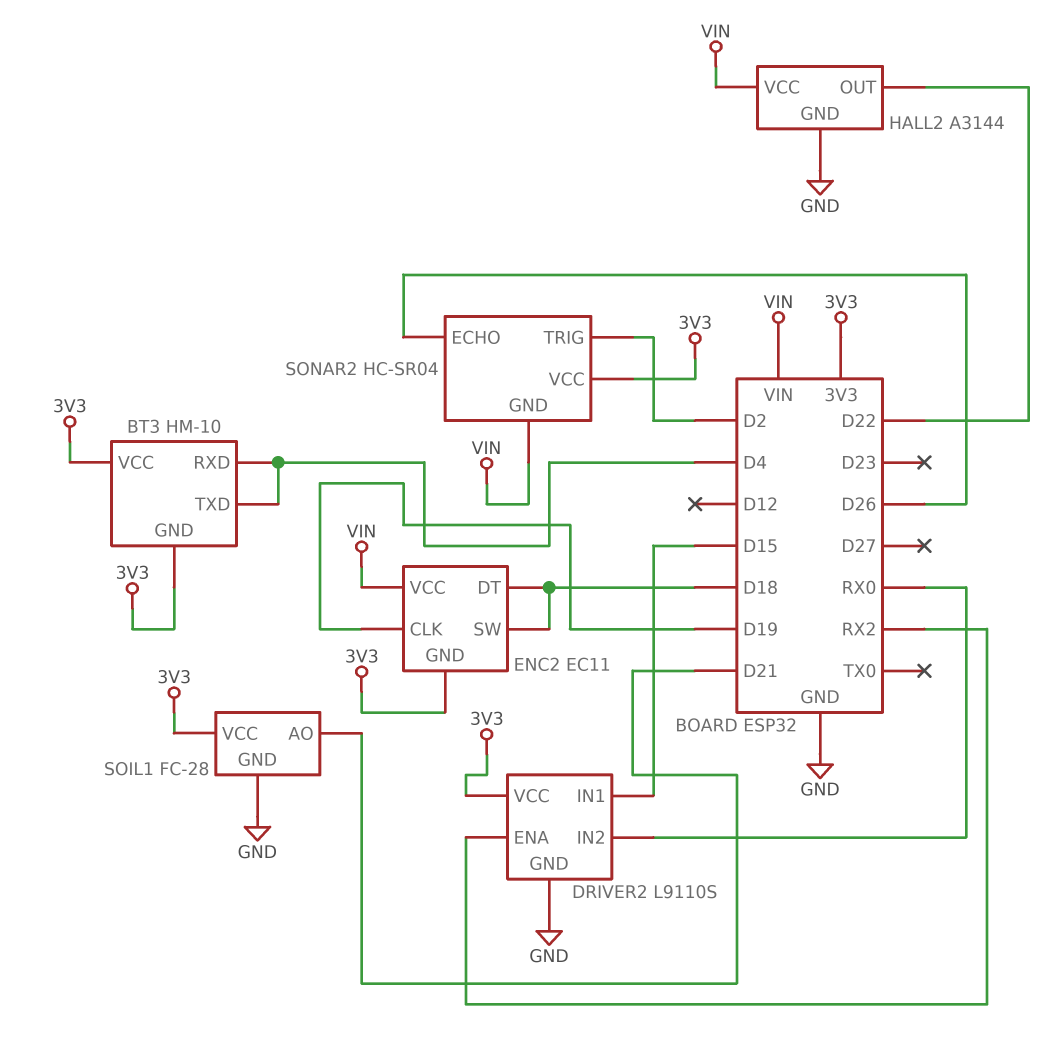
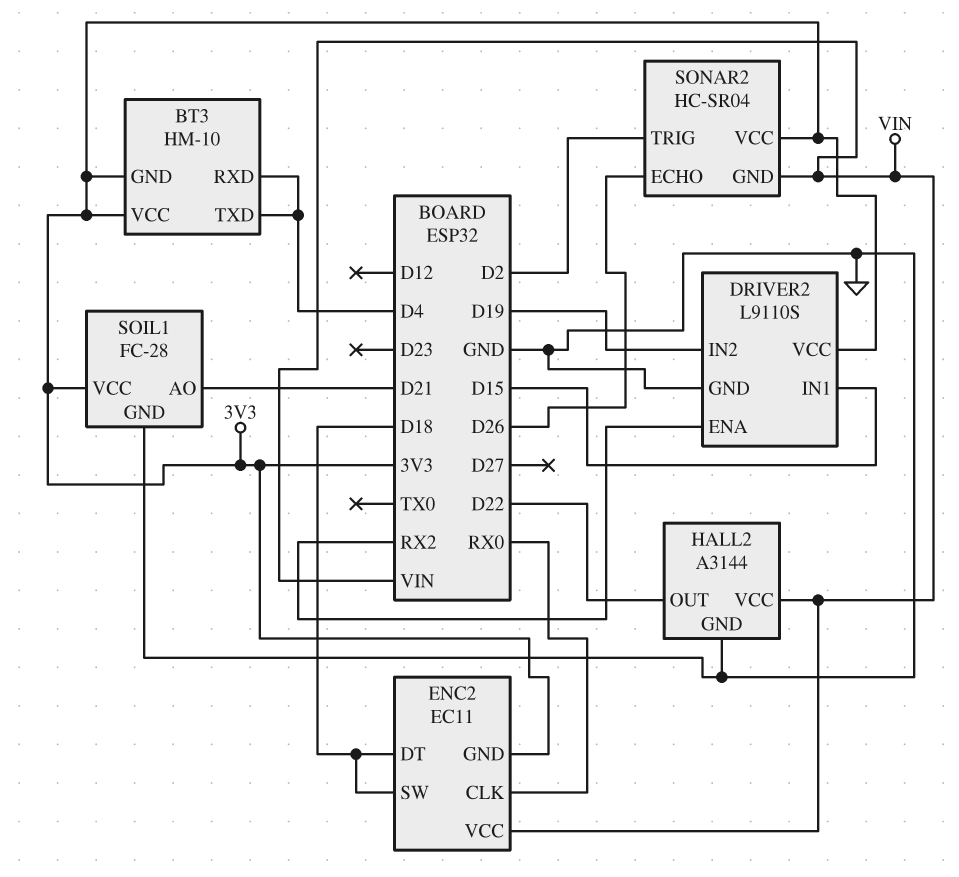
DRIVER2 pin IN2: RX0 -> D19
ENC2 pin CLK: D19 -> RX0

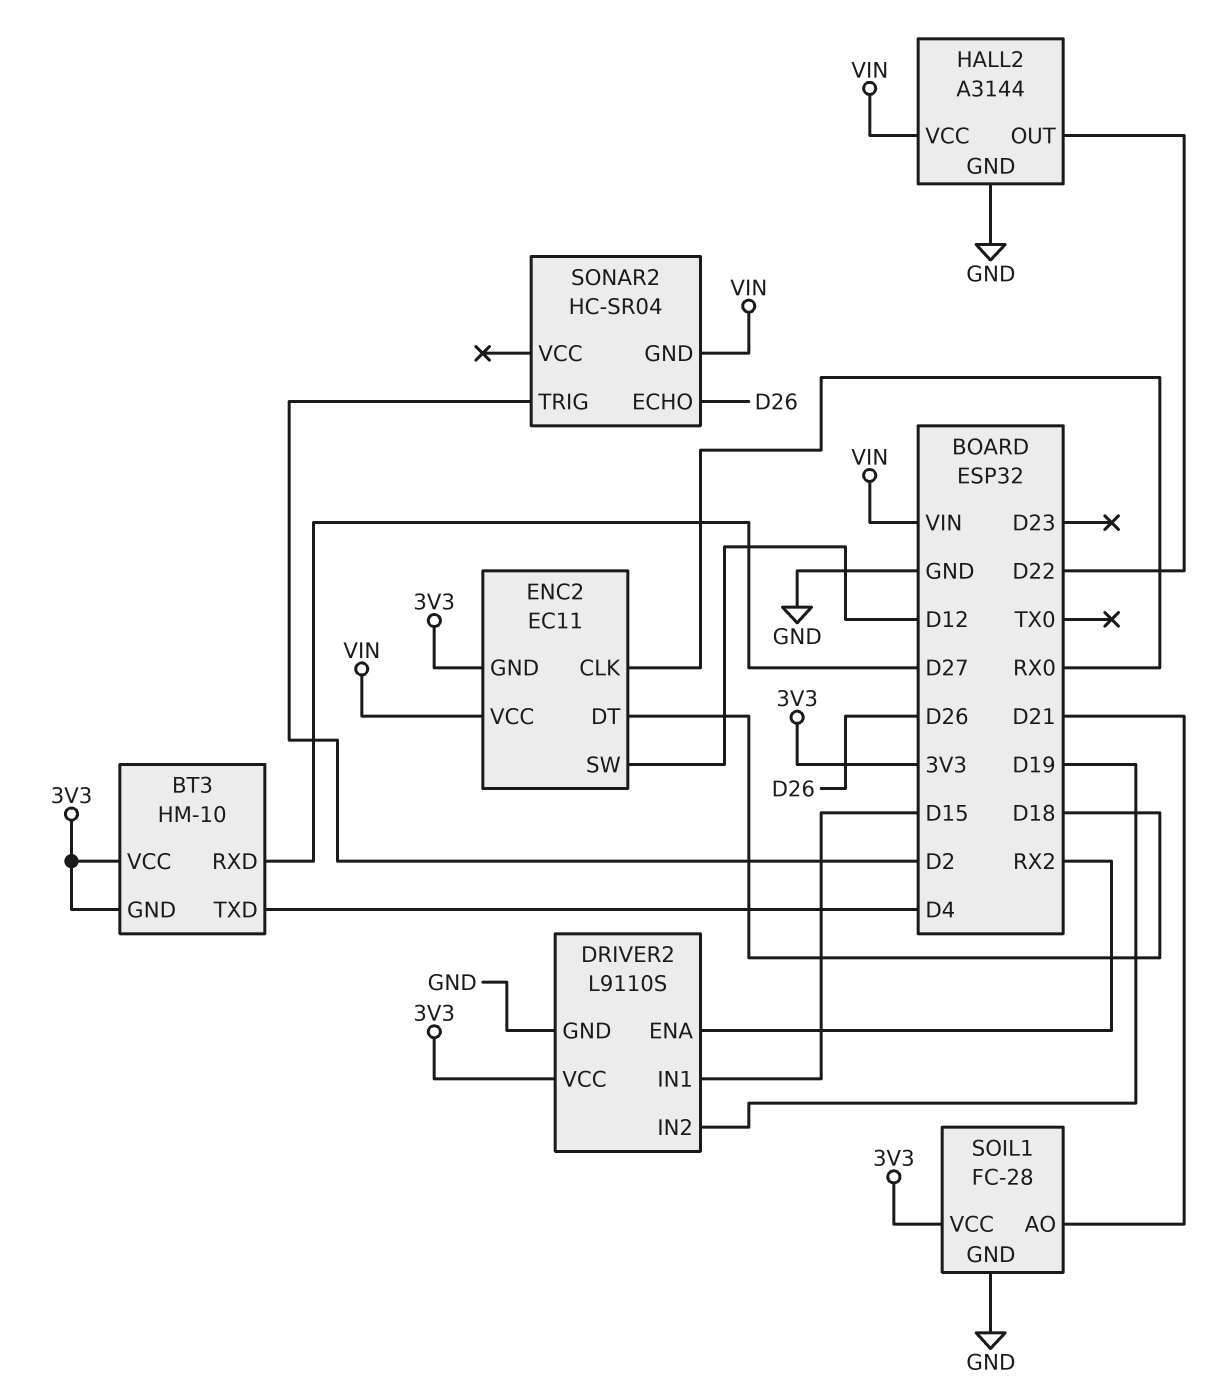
BT3 pin RXD: D4 -> D27
ENC2 pin SW: D18 -> D12
SONAR2 pin VCC: 3V3 -> none

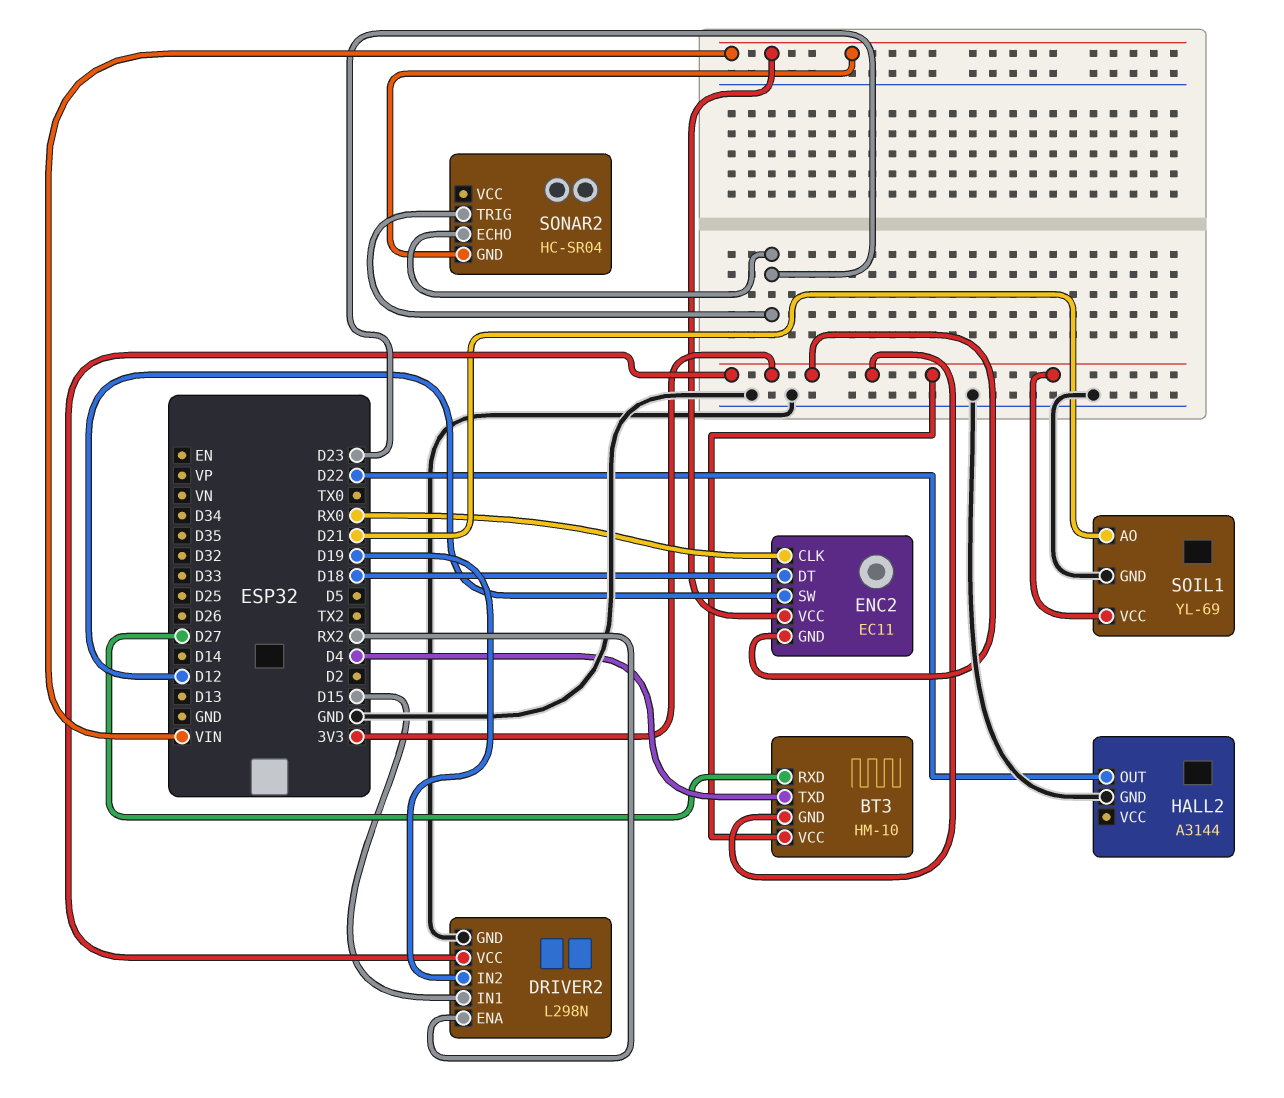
DRIVER2: L9110S -> L298N
HALL2 pin VCC: VIN -> none
SOIL1: FC-28 -> YL-69
SONAR2 pin ECHO: D26 -> D23
SONAR2 pin TRIG: D2 -> D23

